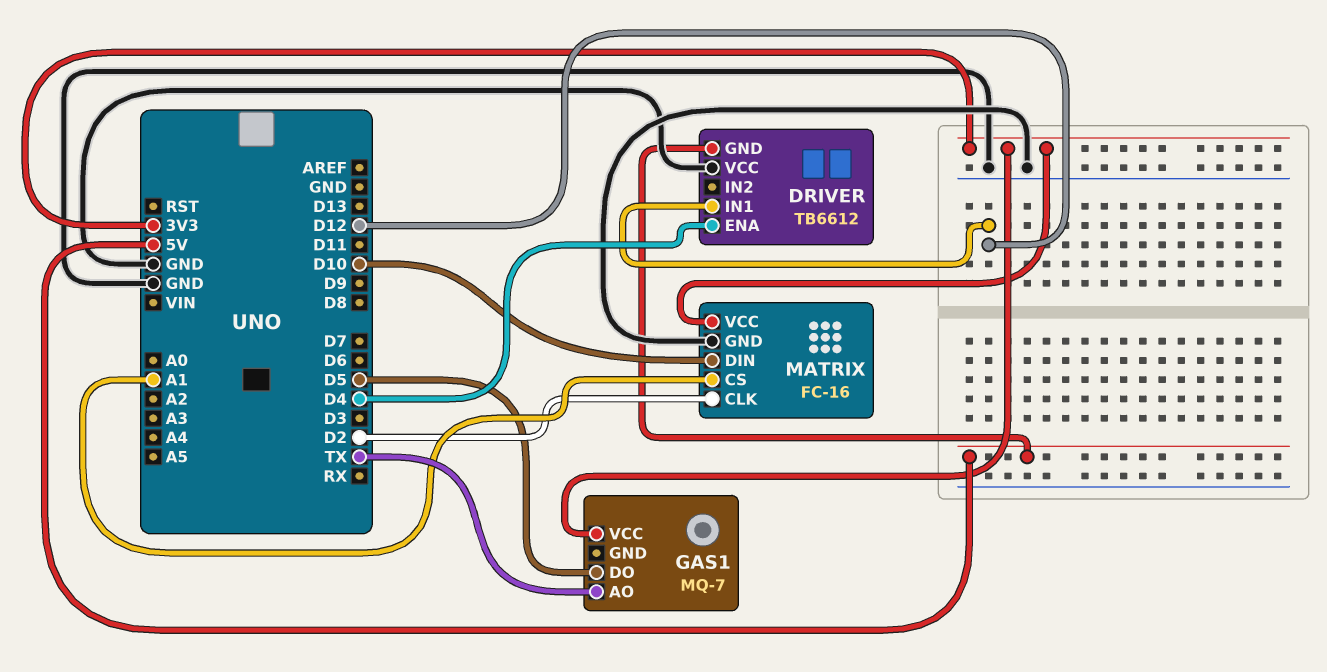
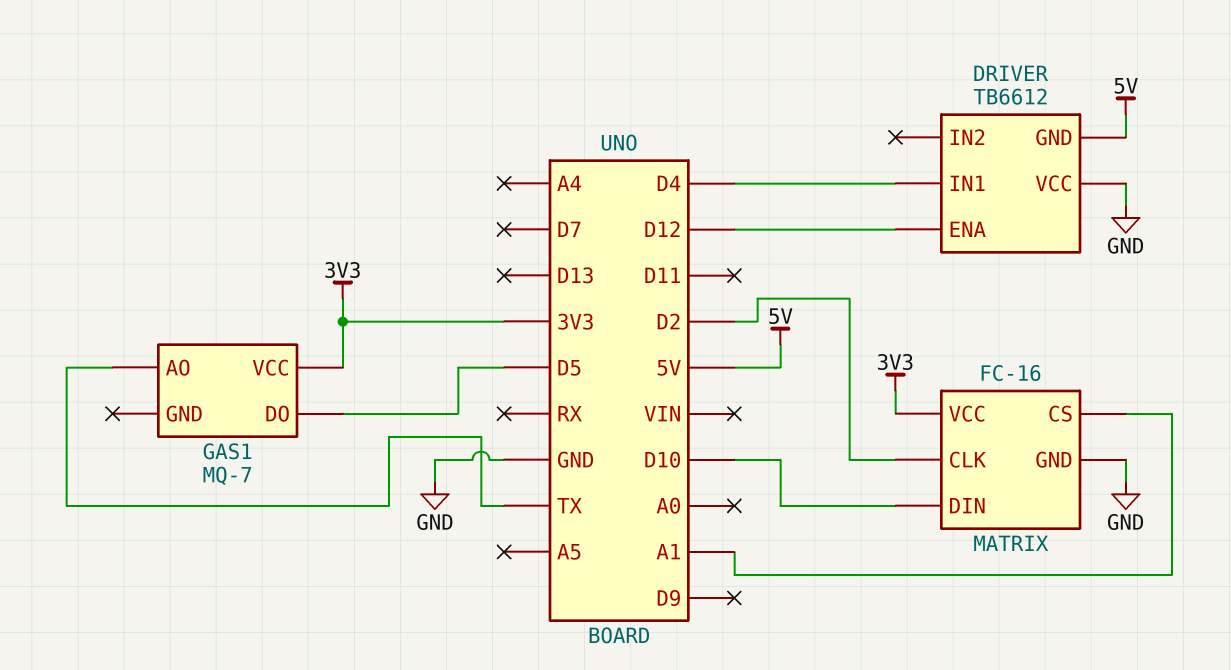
DRIVER pin ENA: D4 -> D12
DRIVER pin IN1: D12 -> D4

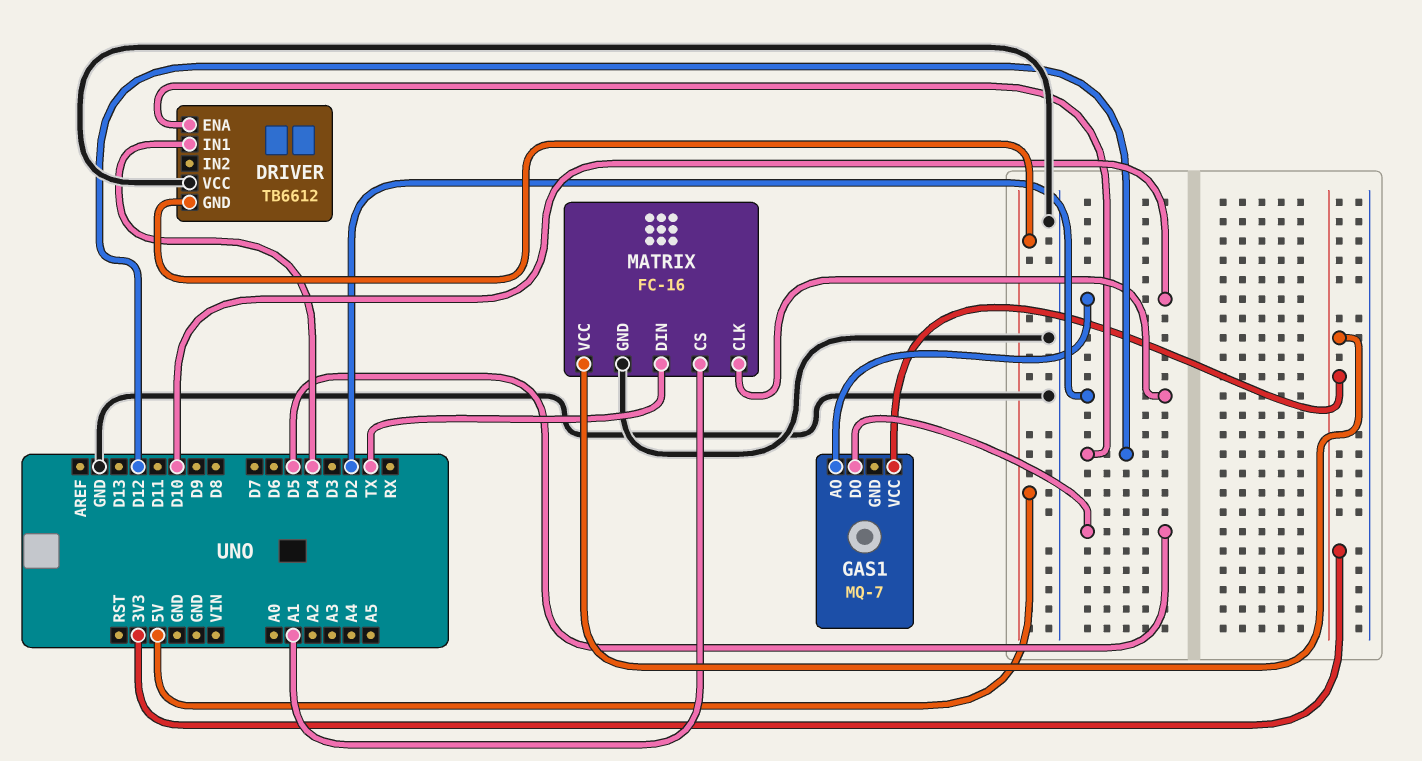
GAS1 pin AO: TX -> D10
MATRIX pin DIN: D10 -> TX

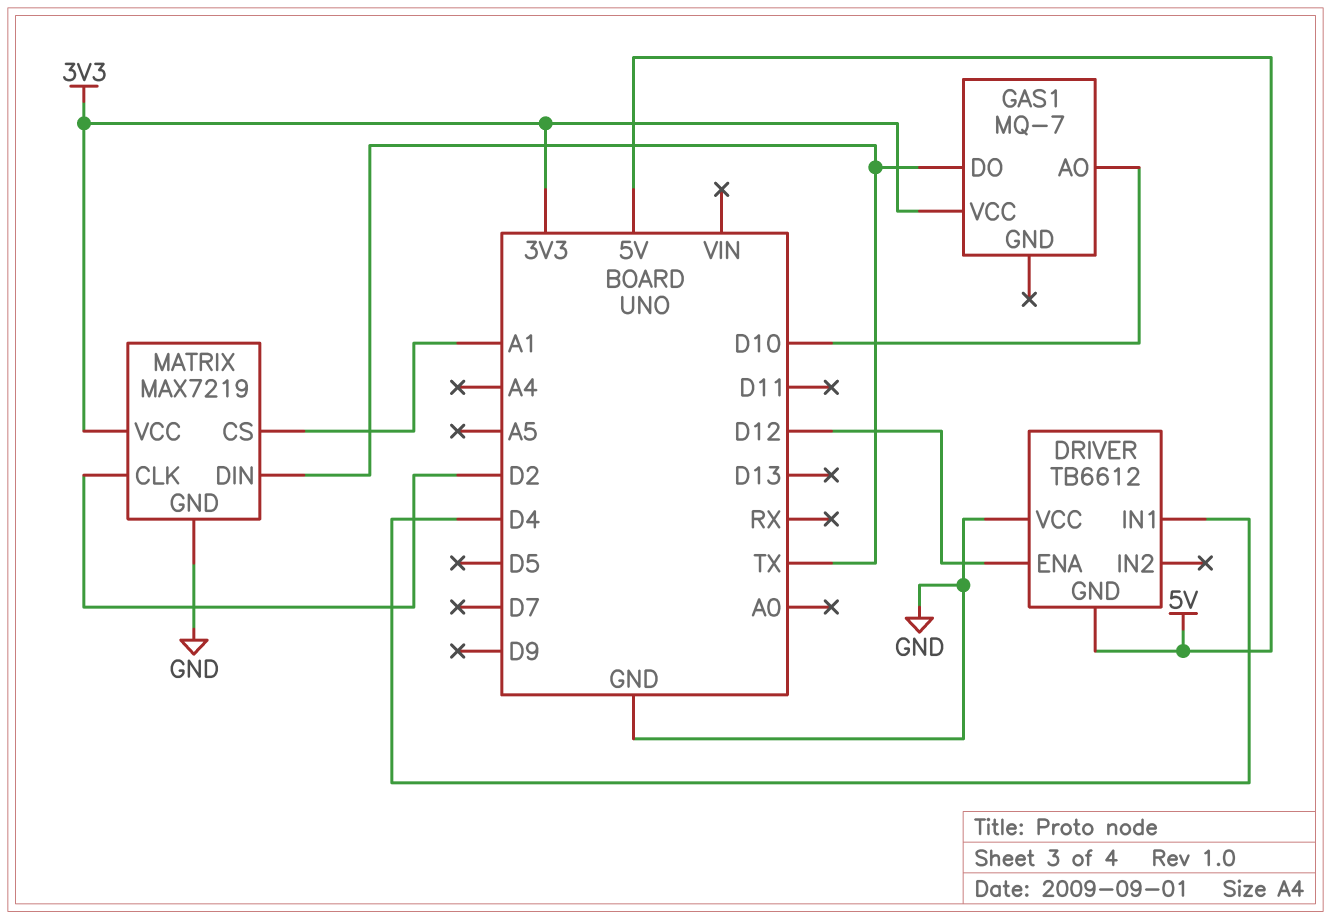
GAS1 pin DO: D5 -> TX
MATRIX: FC-16 -> MAX7219

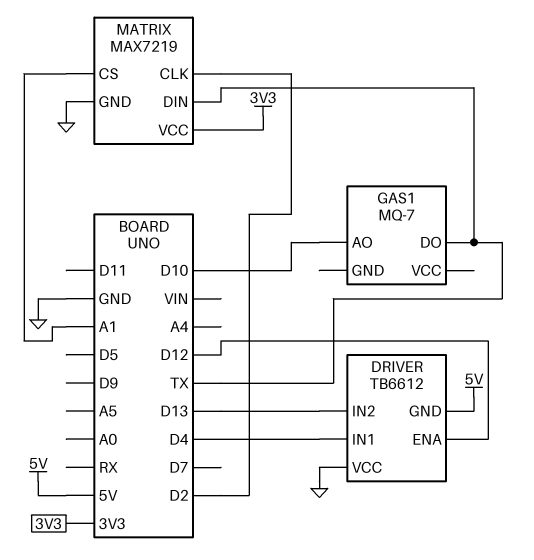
DRIVER pin IN2: none -> D13
GAS1 pin VCC: 3V3 -> none

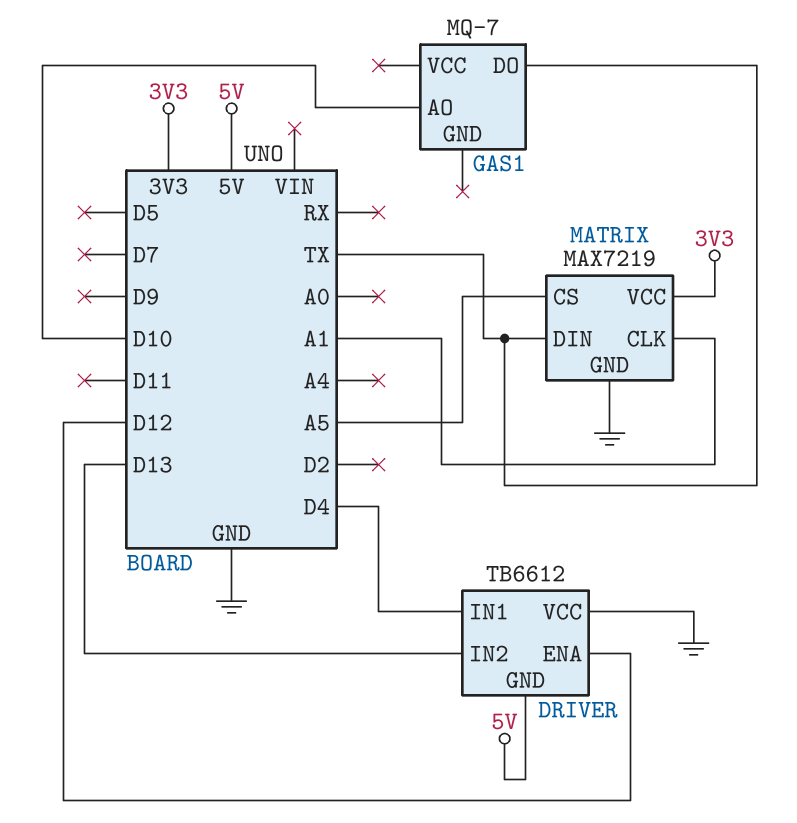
MATRIX pin CLK: D2 -> A1
MATRIX pin CS: A1 -> A5

